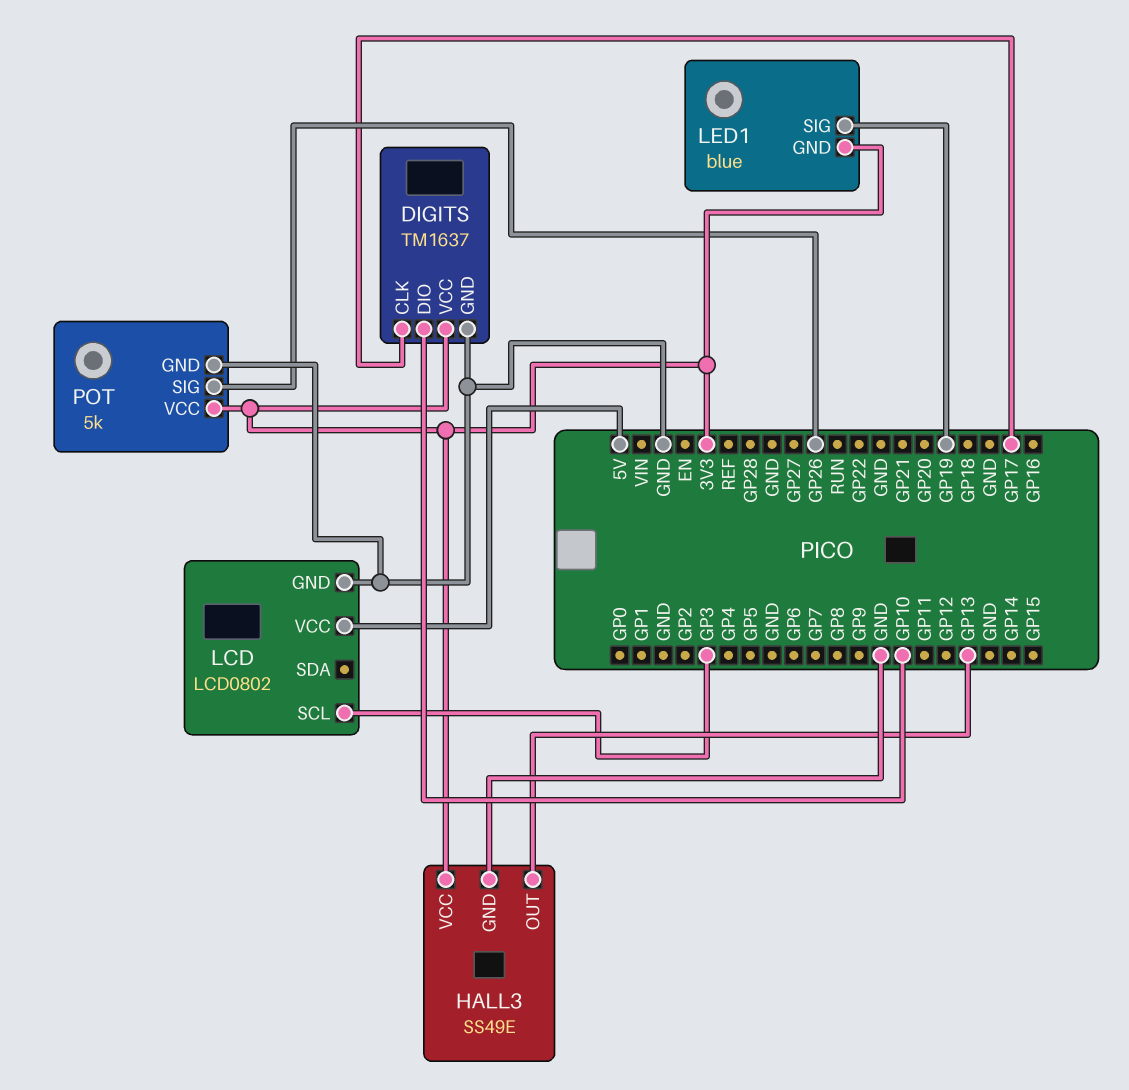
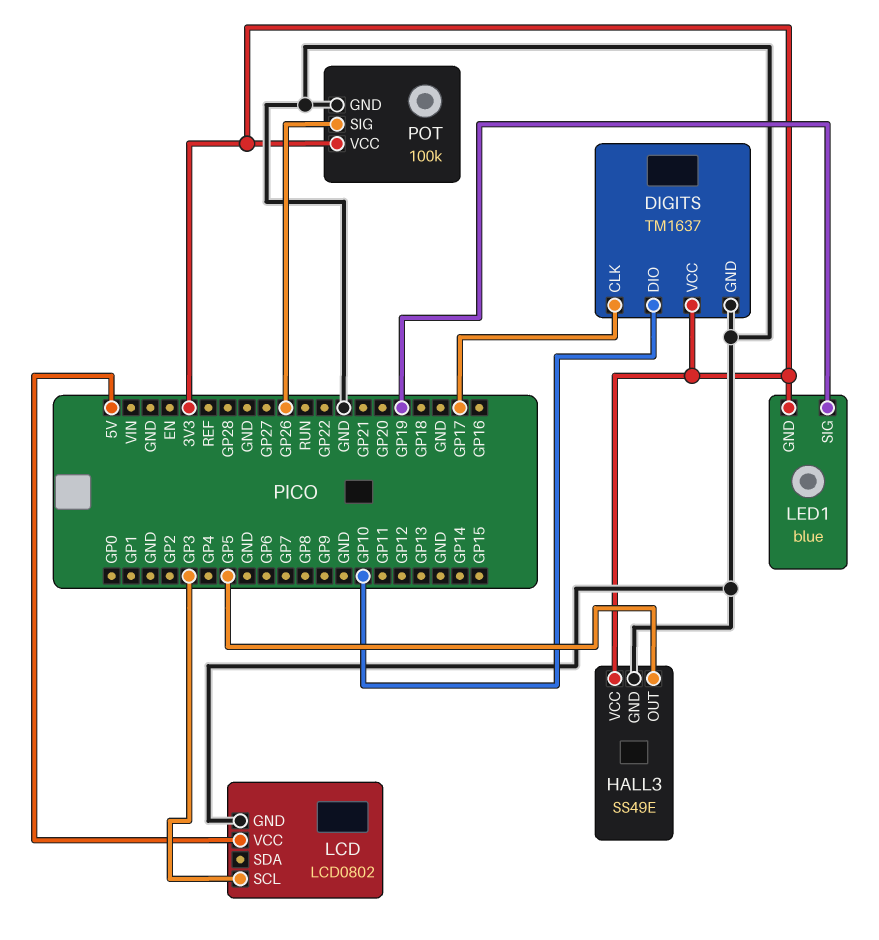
HALL3 pin OUT: GP13 -> GP5
POT: 5k -> 100k

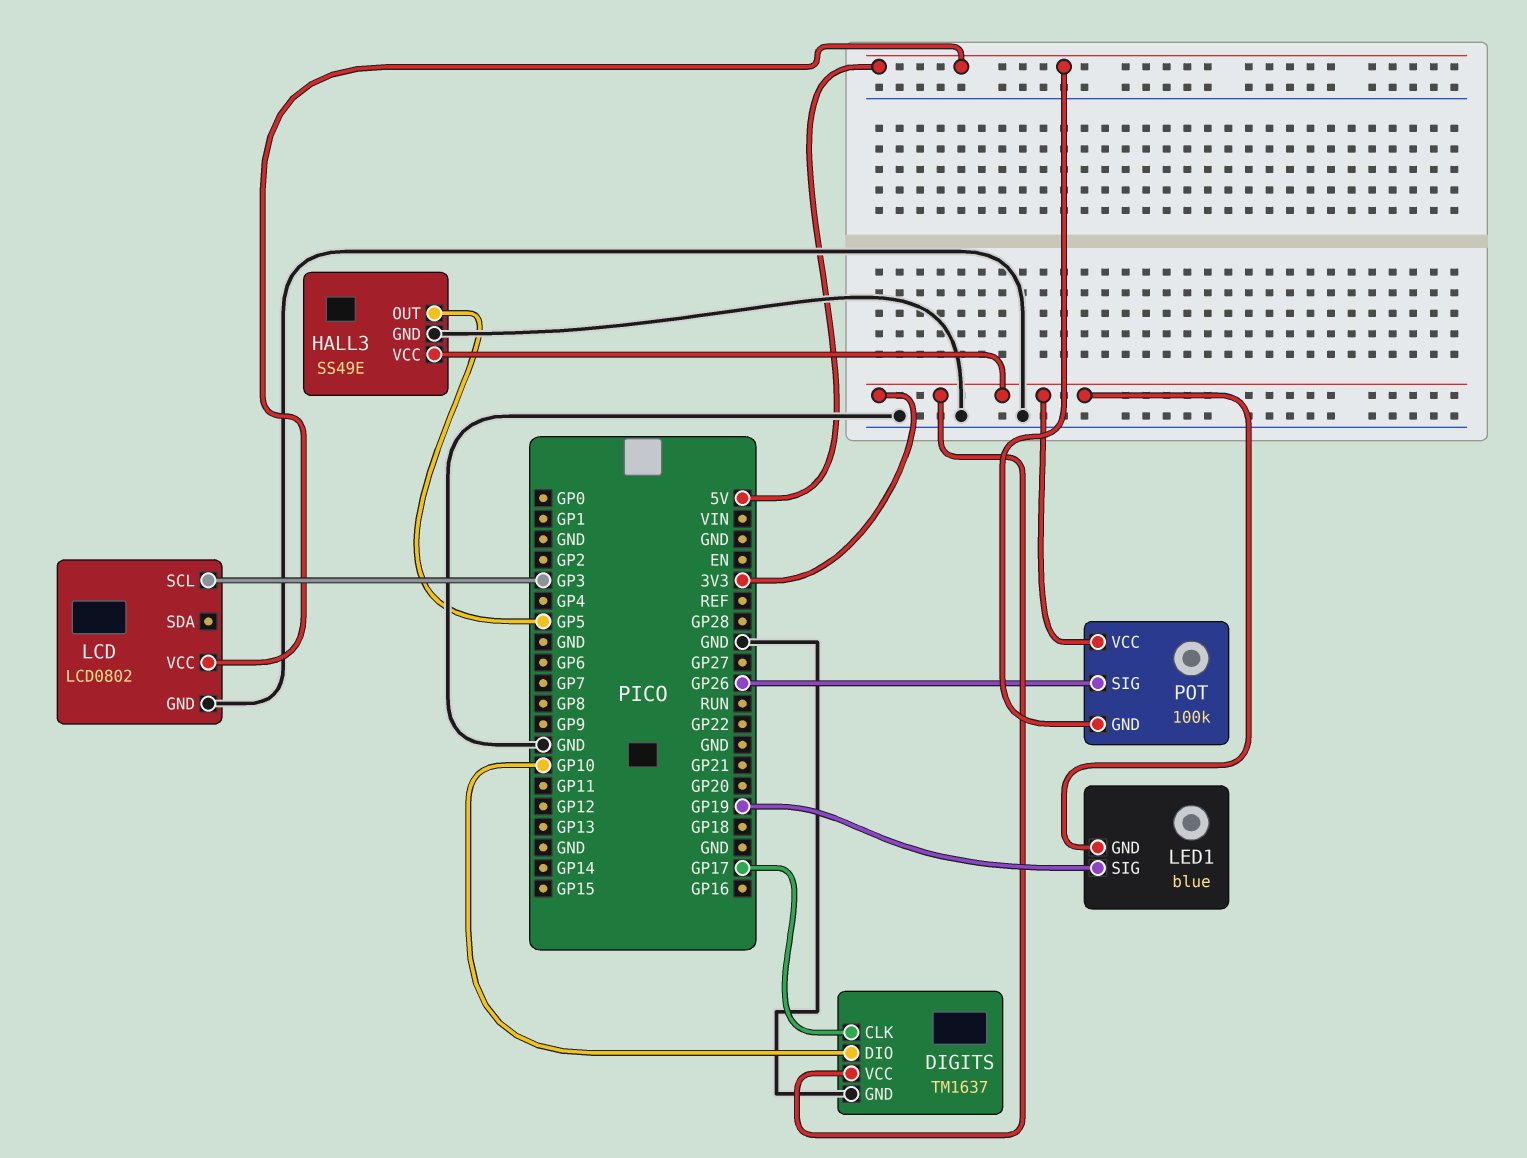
POT pin GND: GND -> 5V

